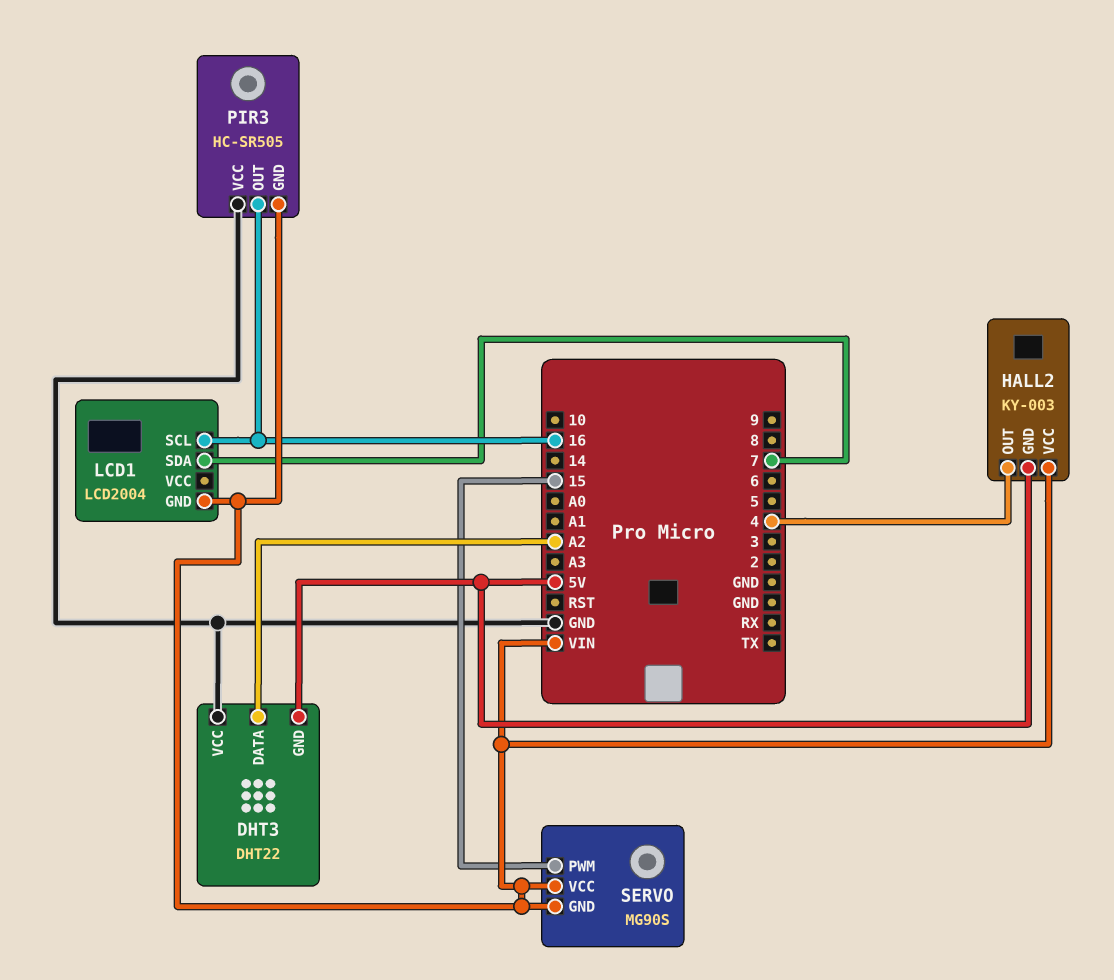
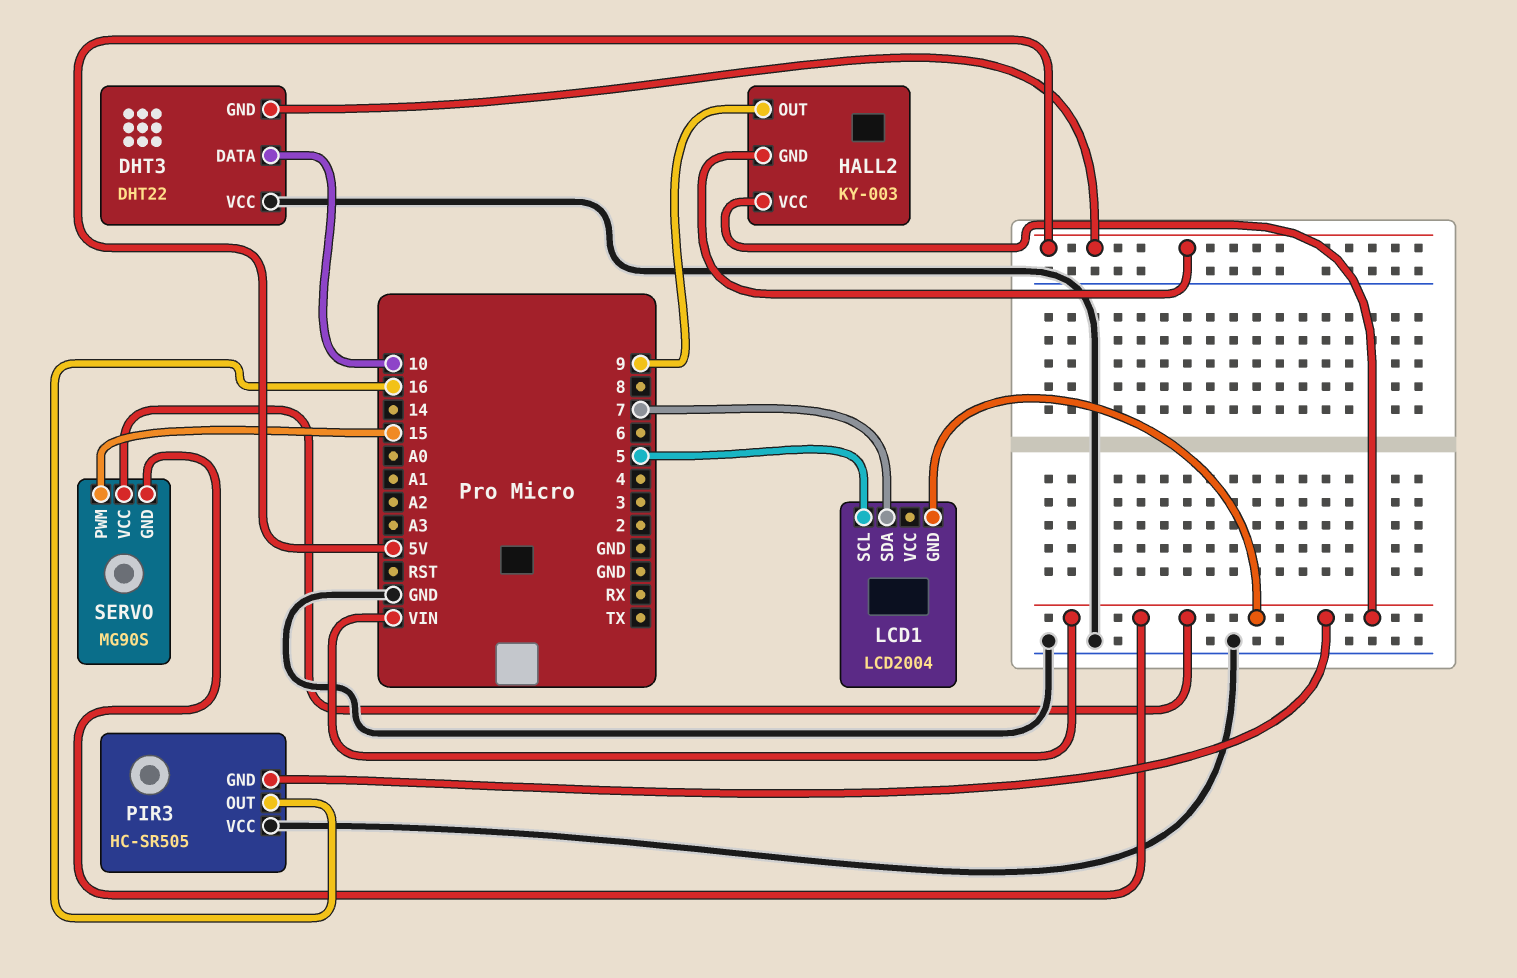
DHT3 pin DATA: A2 -> 10
HALL2 pin OUT: 4 -> 9
LCD1 pin SCL: 16 -> 5

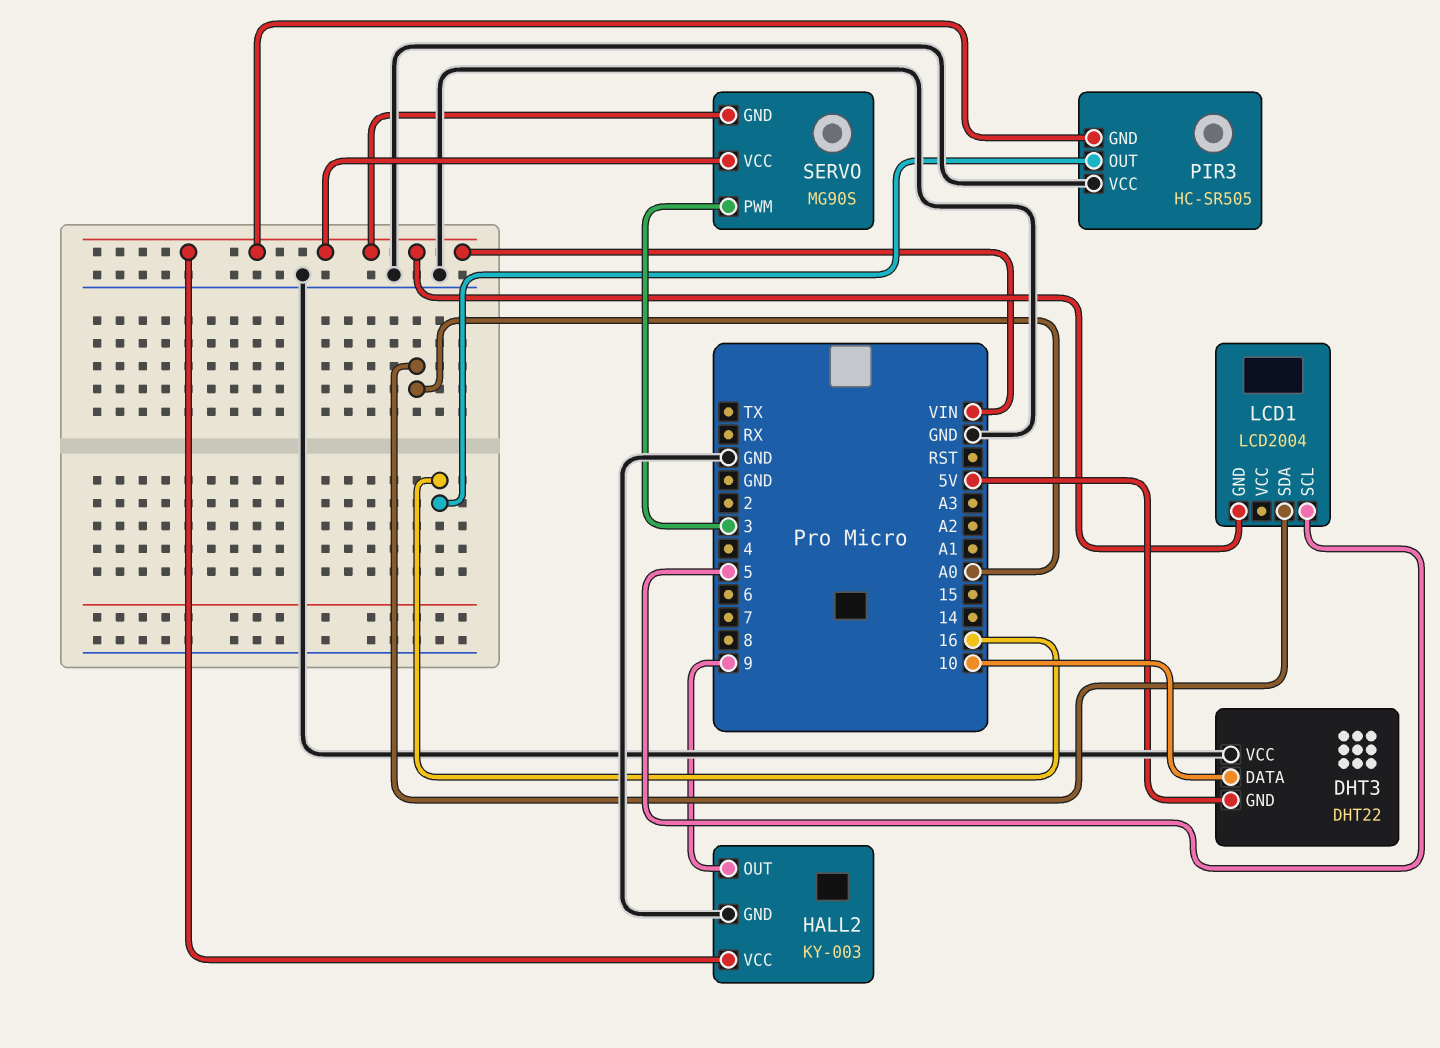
HALL2 pin GND: 5V -> GND
LCD1 pin SDA: 7 -> A0
SERVO pin PWM: 15 -> 3

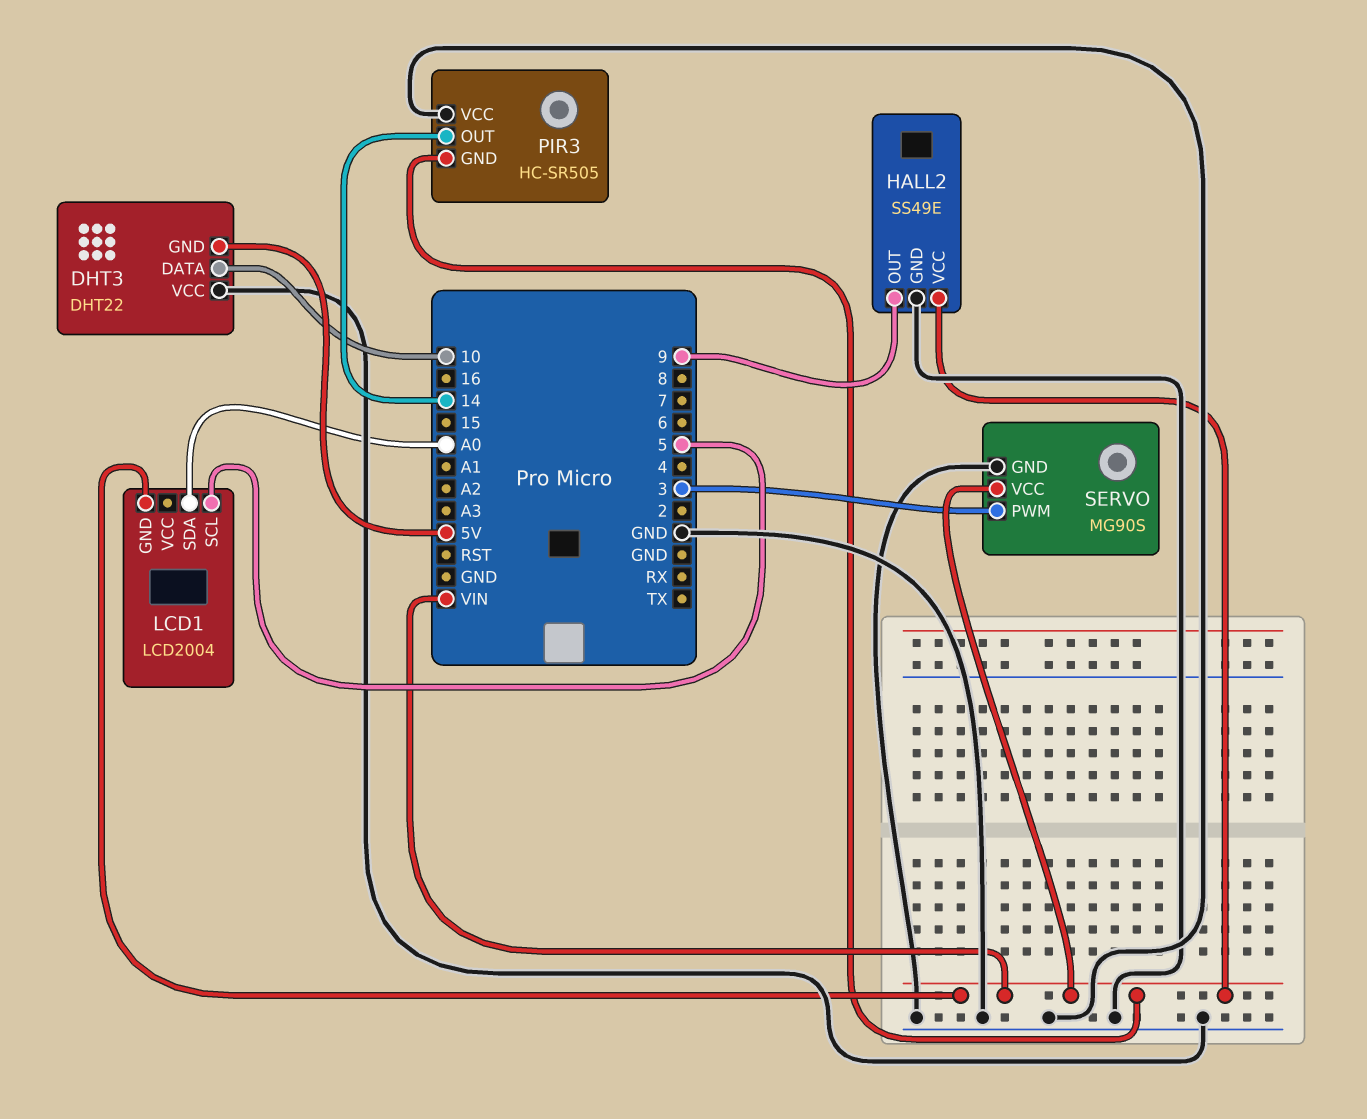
HALL2: KY-003 -> SS49E
PIR3 pin OUT: 16 -> 14
SERVO pin GND: VIN -> GND

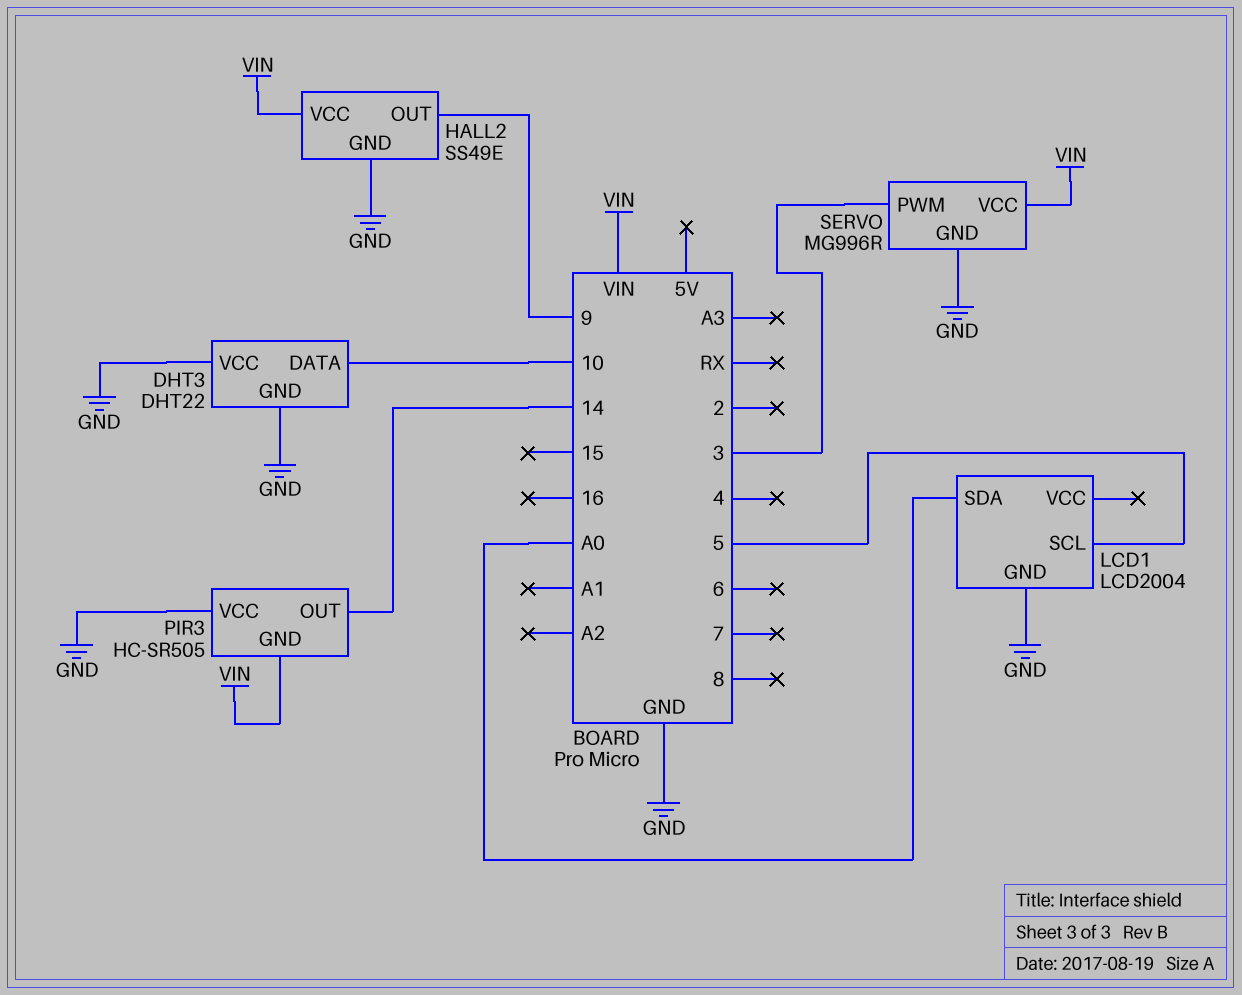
DHT3 pin GND: 5V -> GND
LCD1 pin GND: VIN -> GND
SERVO: MG90S -> MG996R

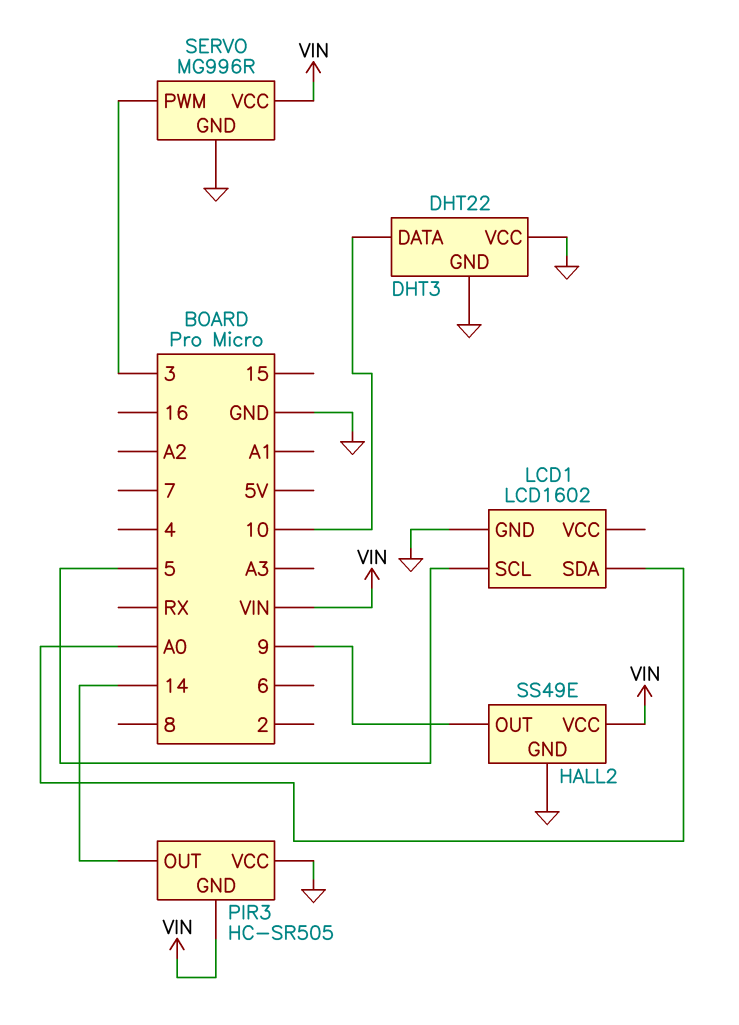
LCD1: LCD2004 -> LCD1602

